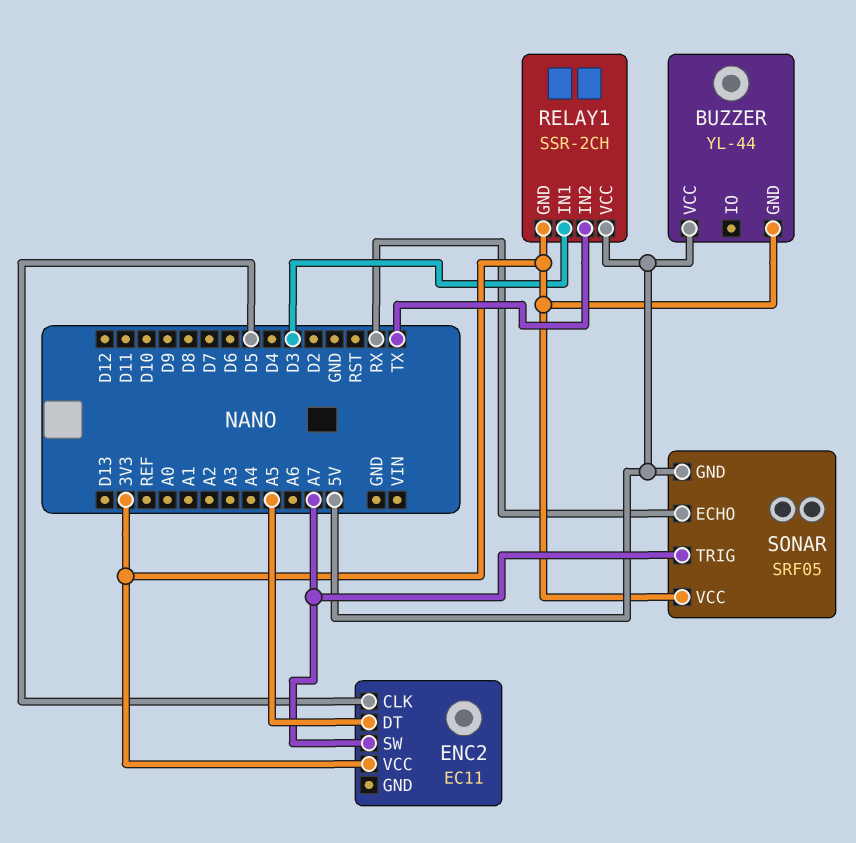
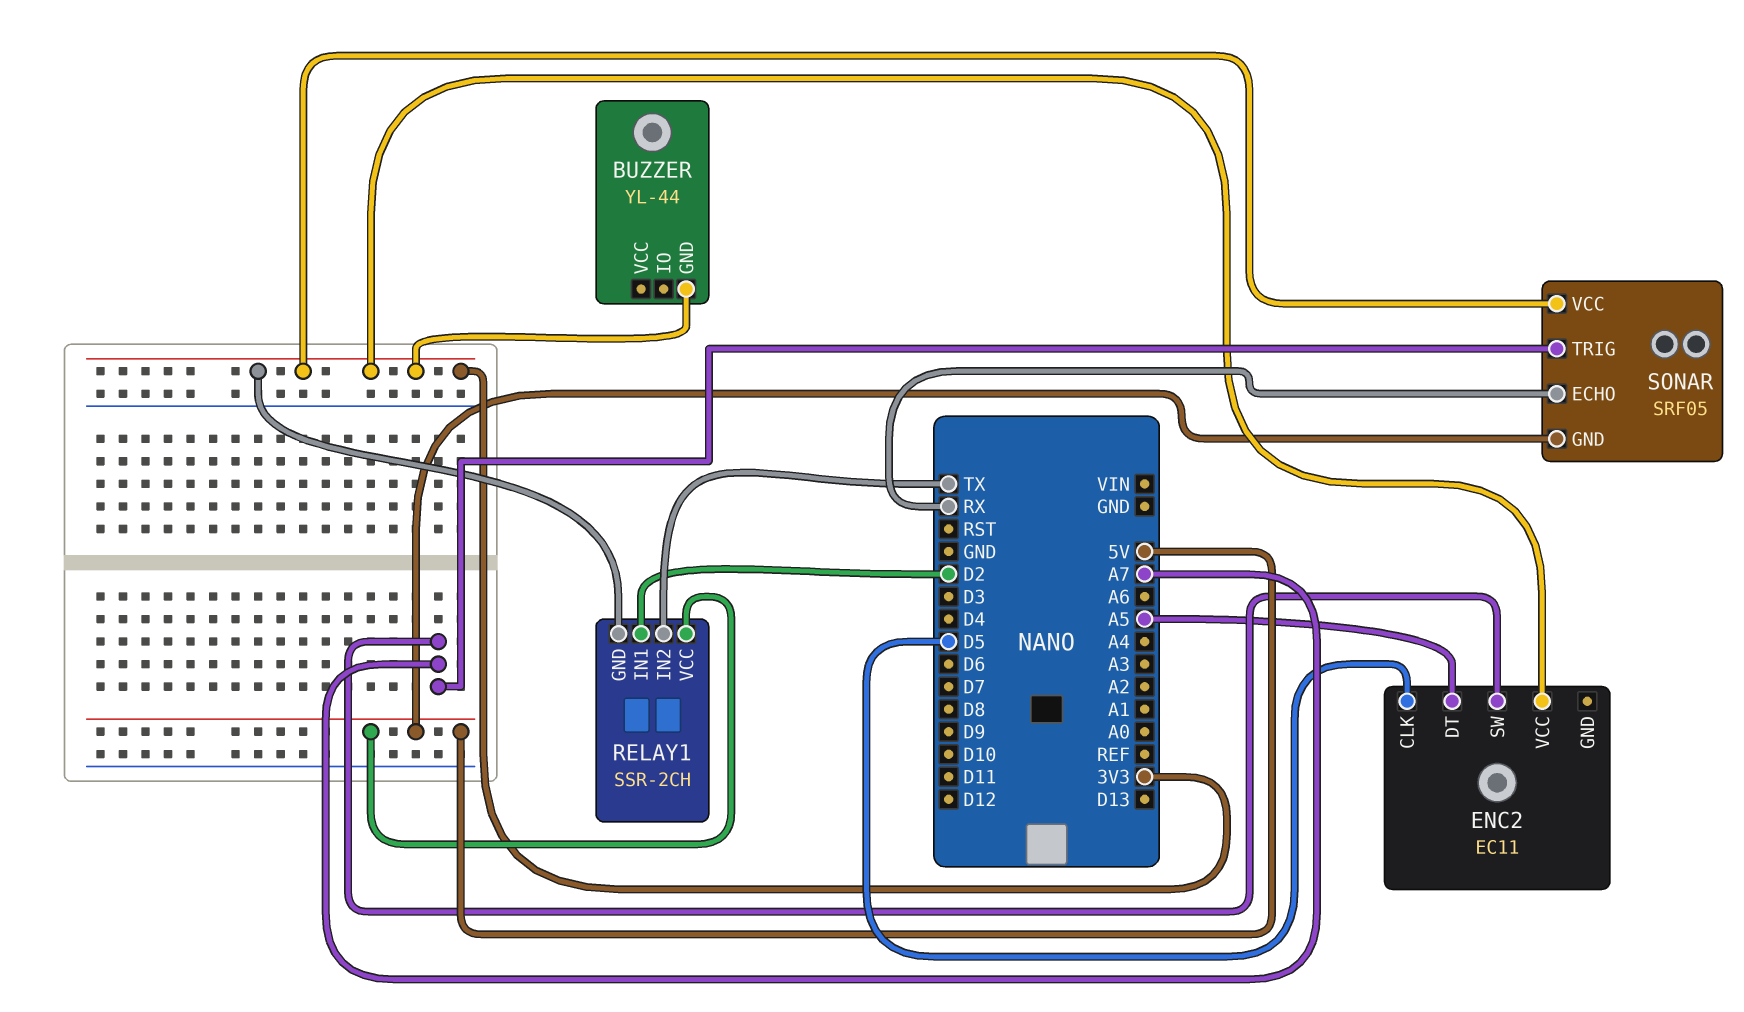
BUZZER pin VCC: 5V -> none
RELAY1 pin IN1: D3 -> D2

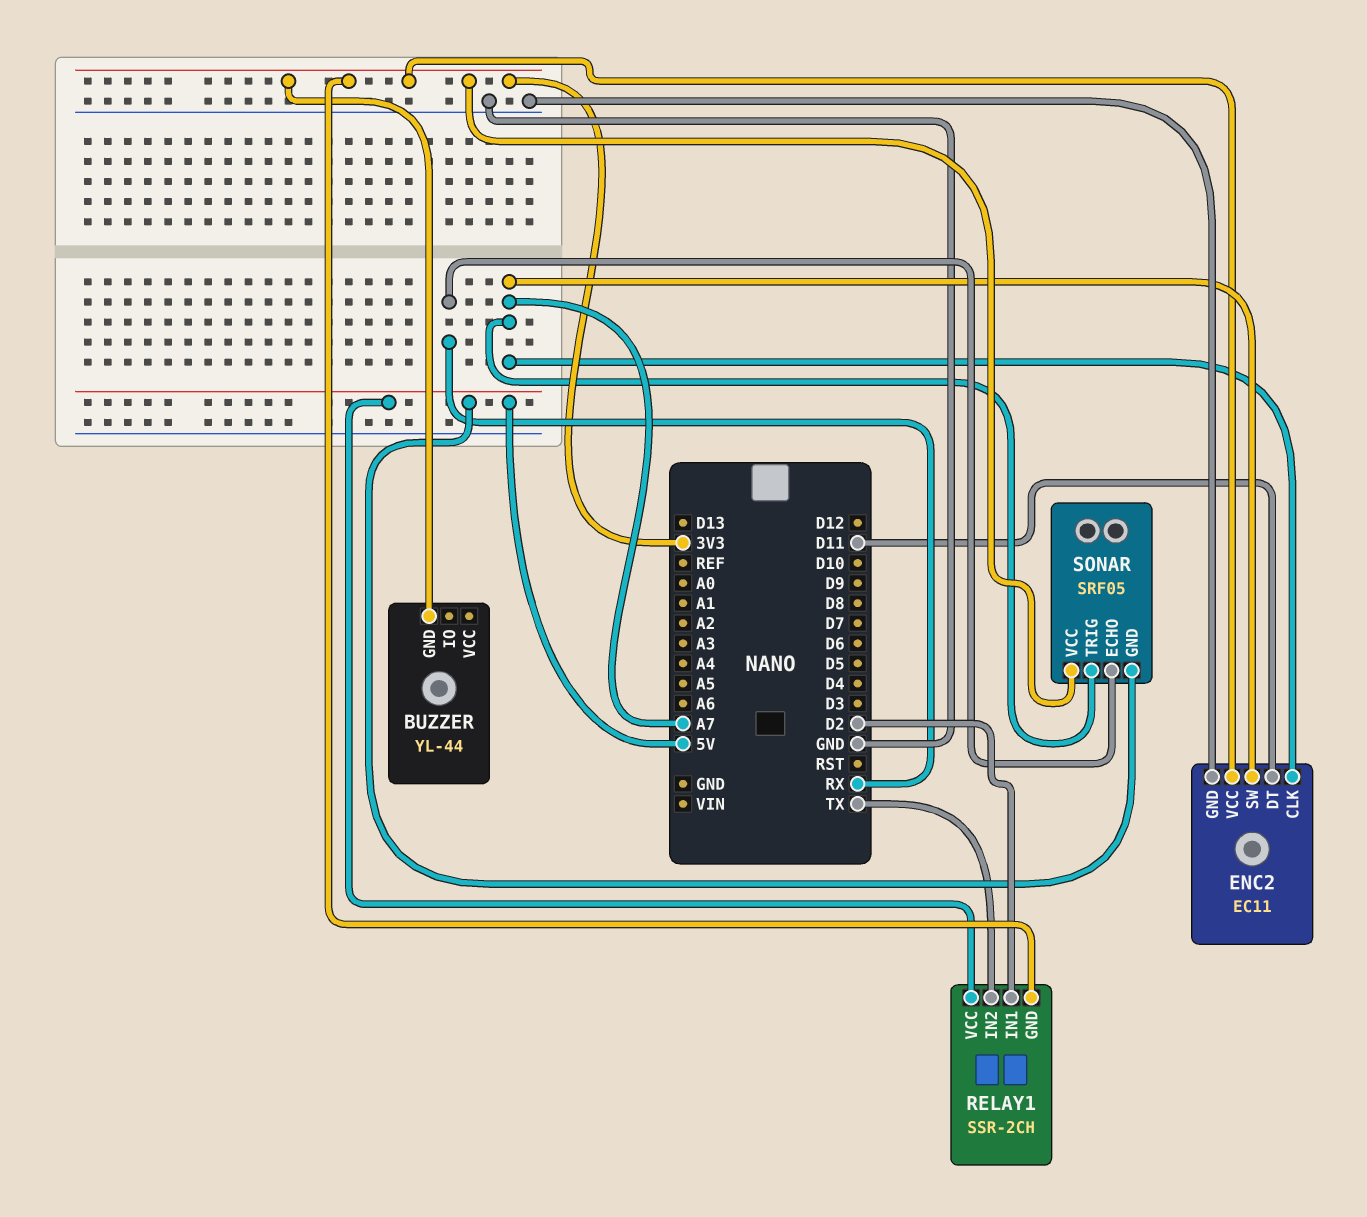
ENC2 pin CLK: D5 -> A7
ENC2 pin DT: A5 -> D11
ENC2 pin GND: none -> GND

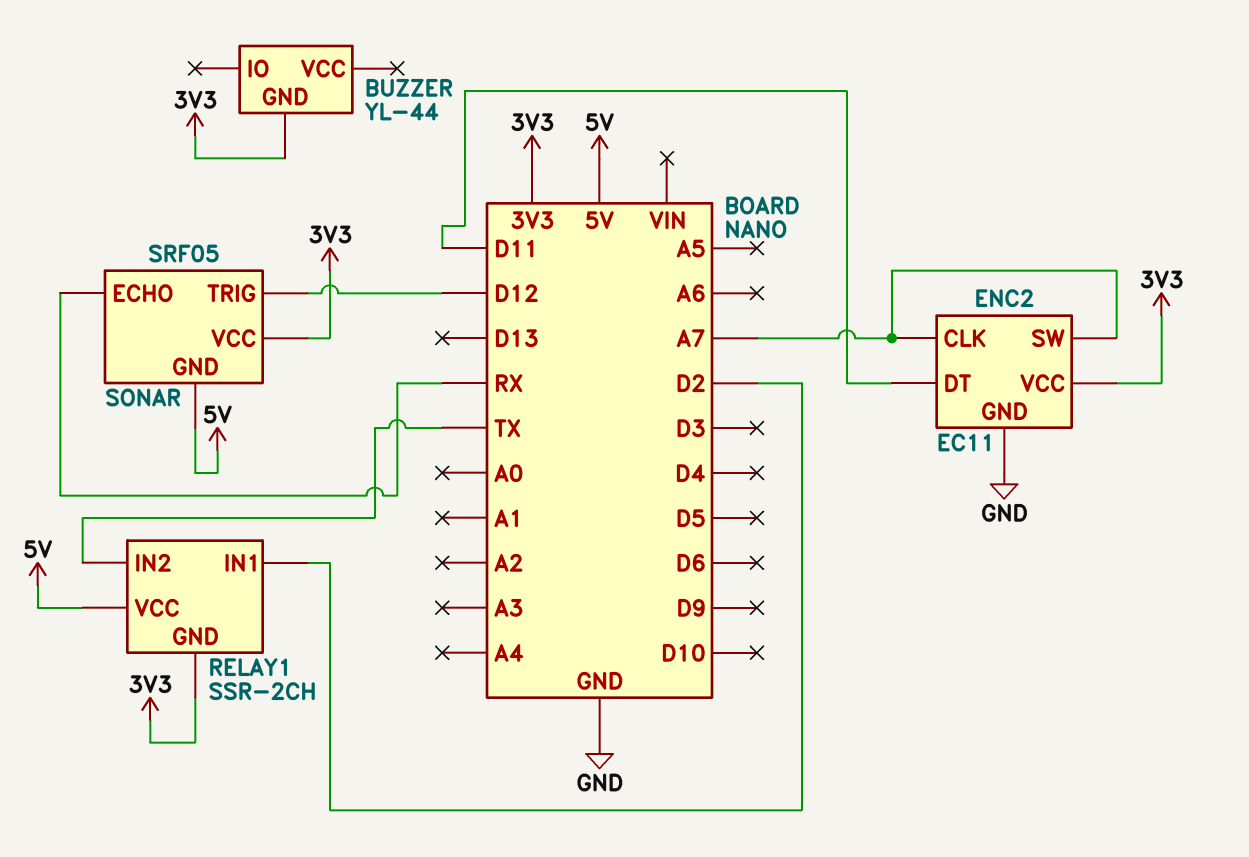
SONAR pin TRIG: A7 -> D12

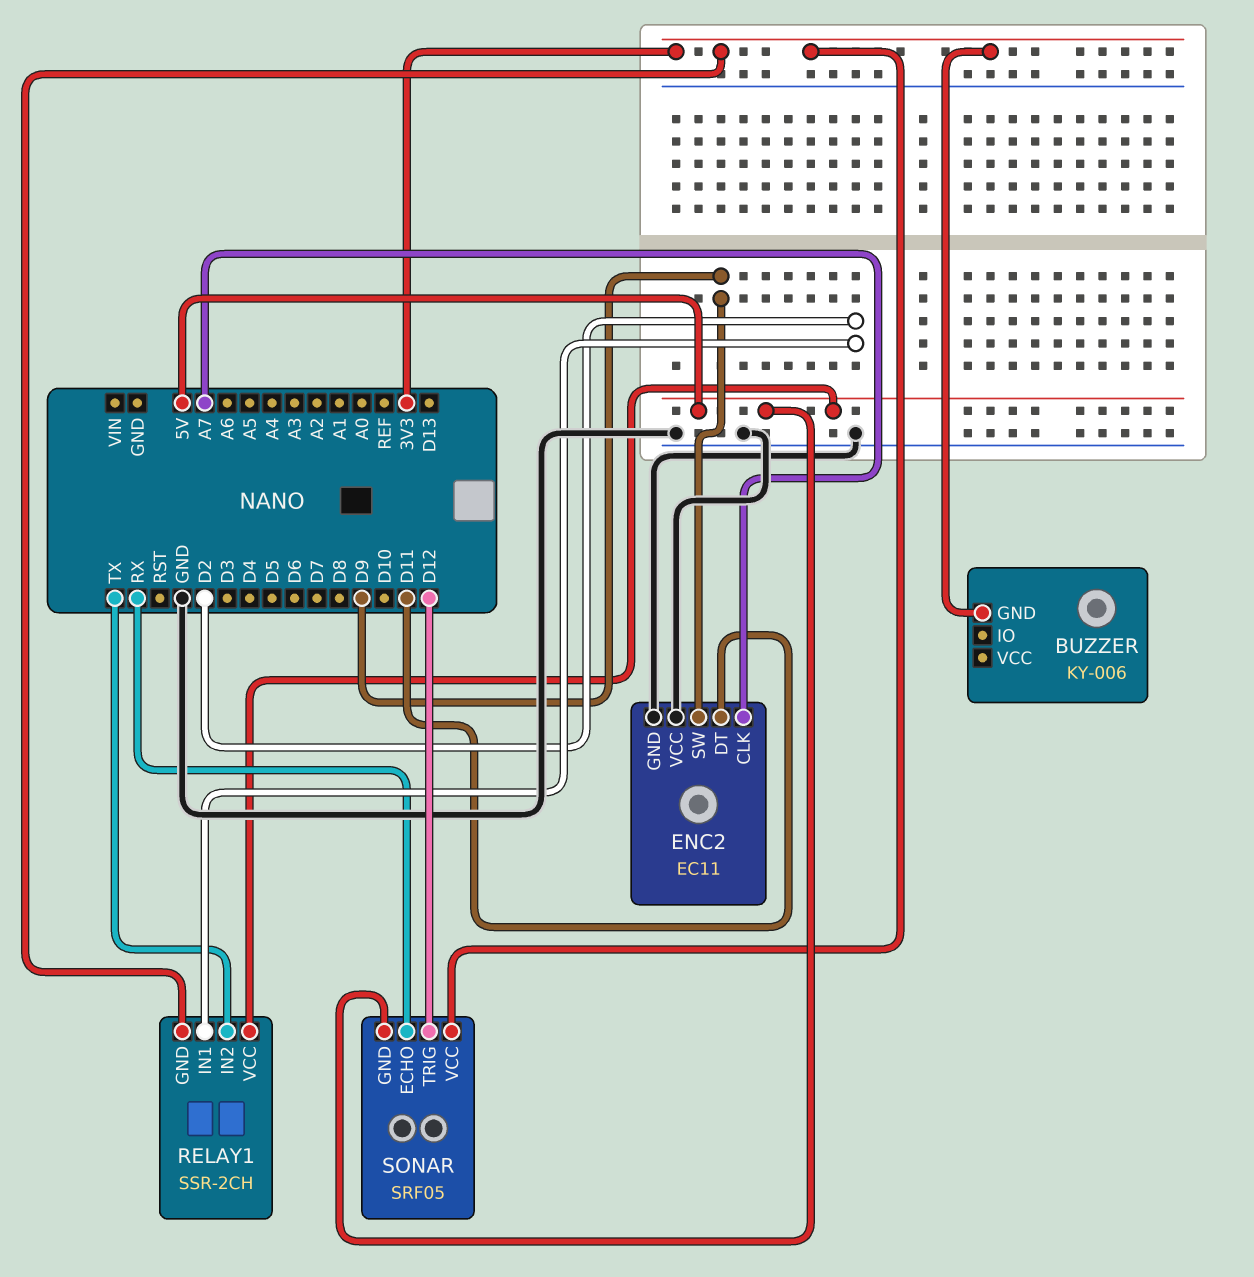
BUZZER: YL-44 -> KY-006
ENC2 pin SW: A7 -> D9
ENC2 pin VCC: 3V3 -> GND

